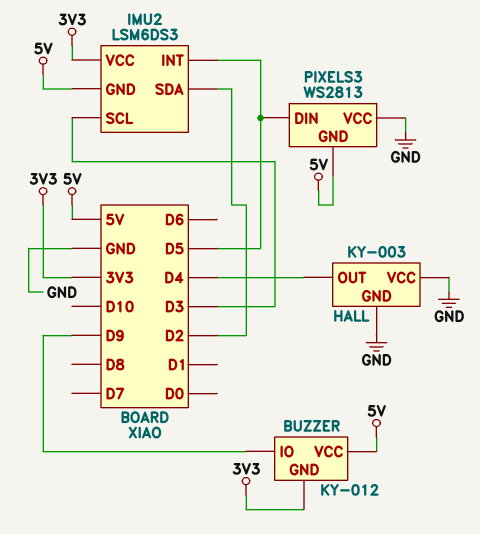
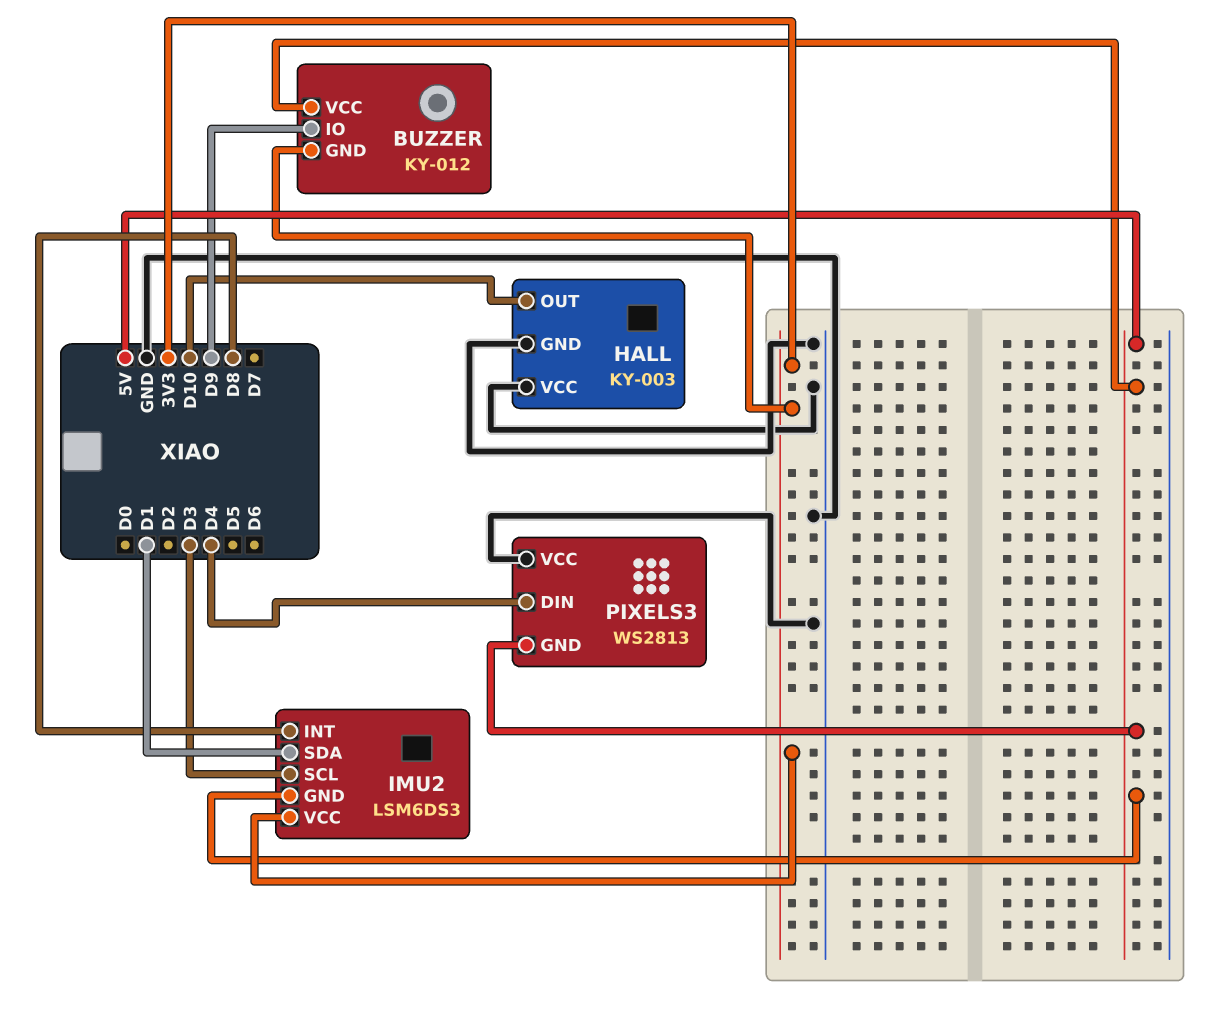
HALL pin OUT: D4 -> D10
IMU2 pin INT: D5 -> D8
IMU2 pin SDA: D2 -> D1
PIXELS3 pin DIN: D5 -> D4

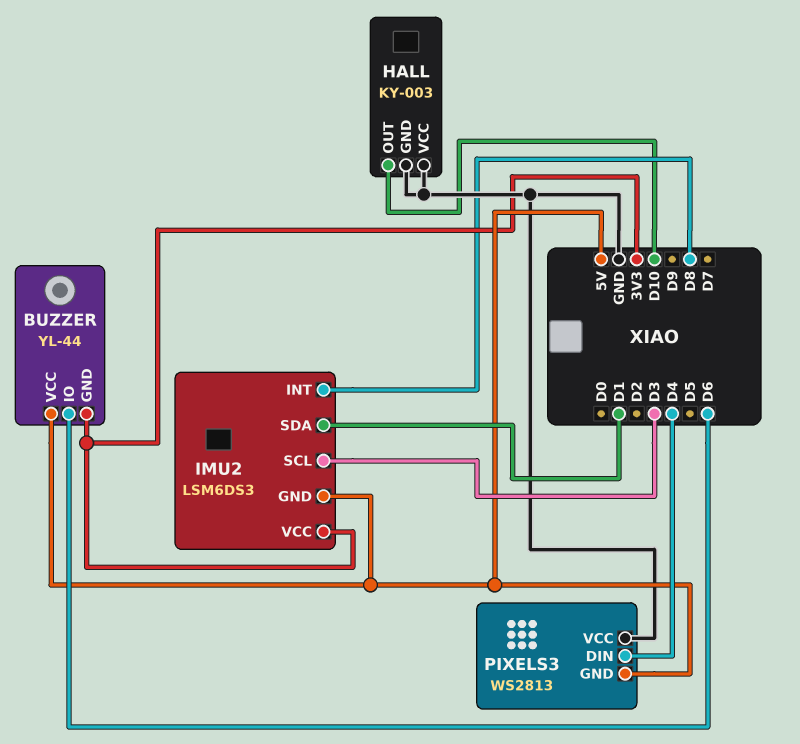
BUZZER: KY-012 -> YL-44
BUZZER pin IO: D9 -> D6

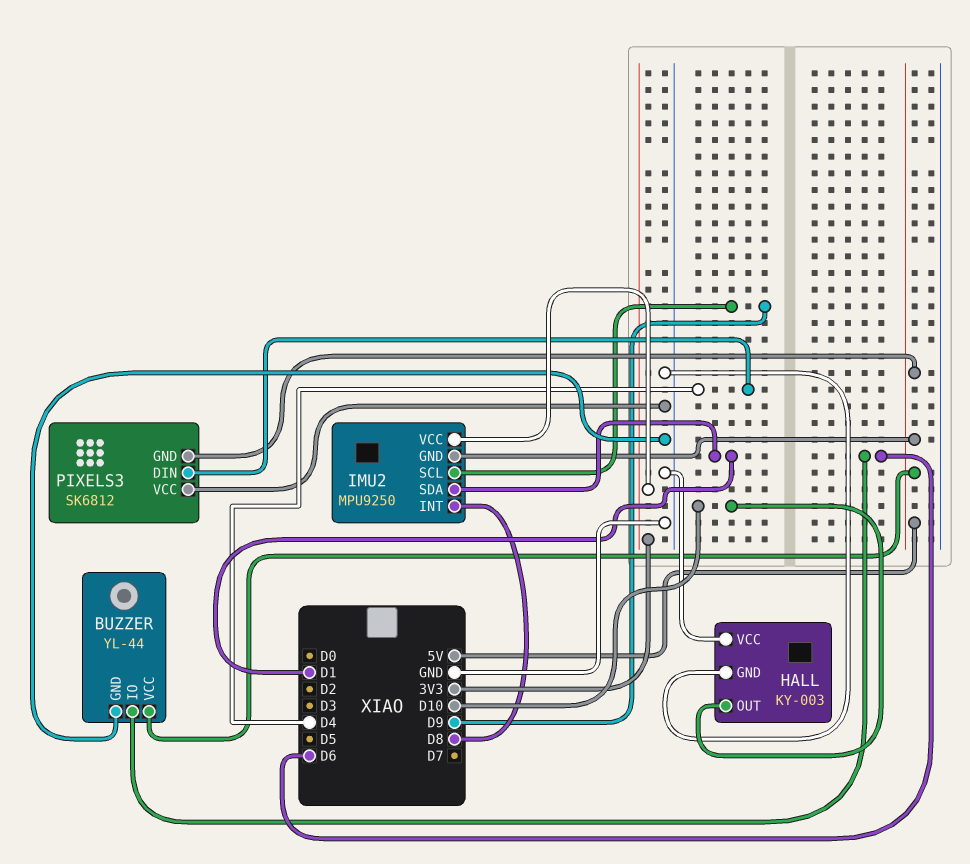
BUZZER pin GND: 3V3 -> GND
IMU2: LSM6DS3 -> MPU9250
IMU2 pin SCL: D3 -> D9
PIXELS3: WS2813 -> SK6812

